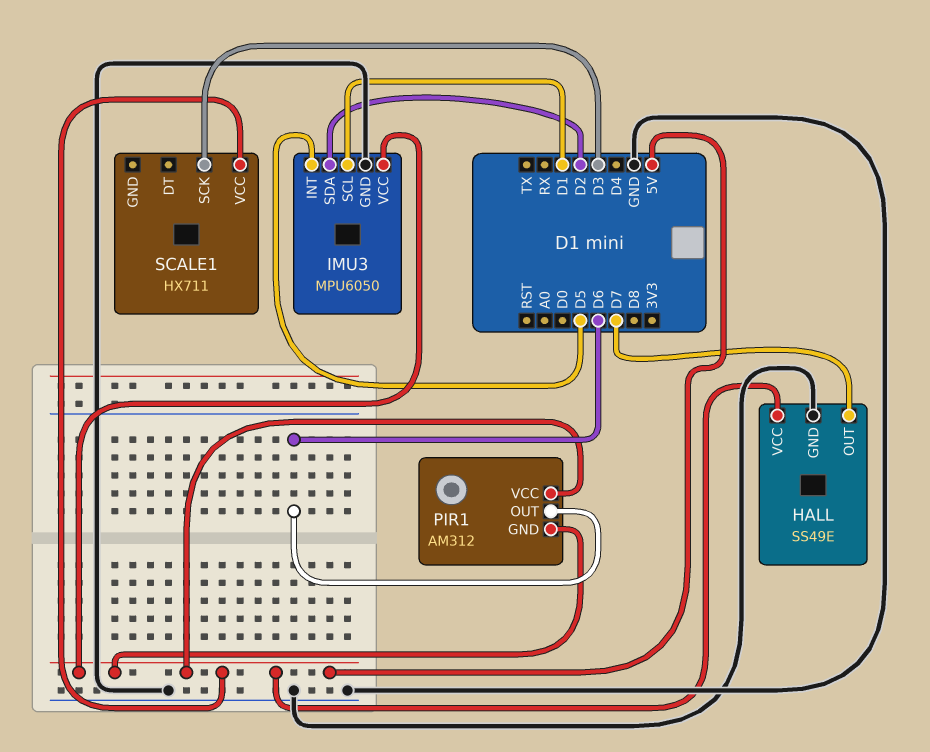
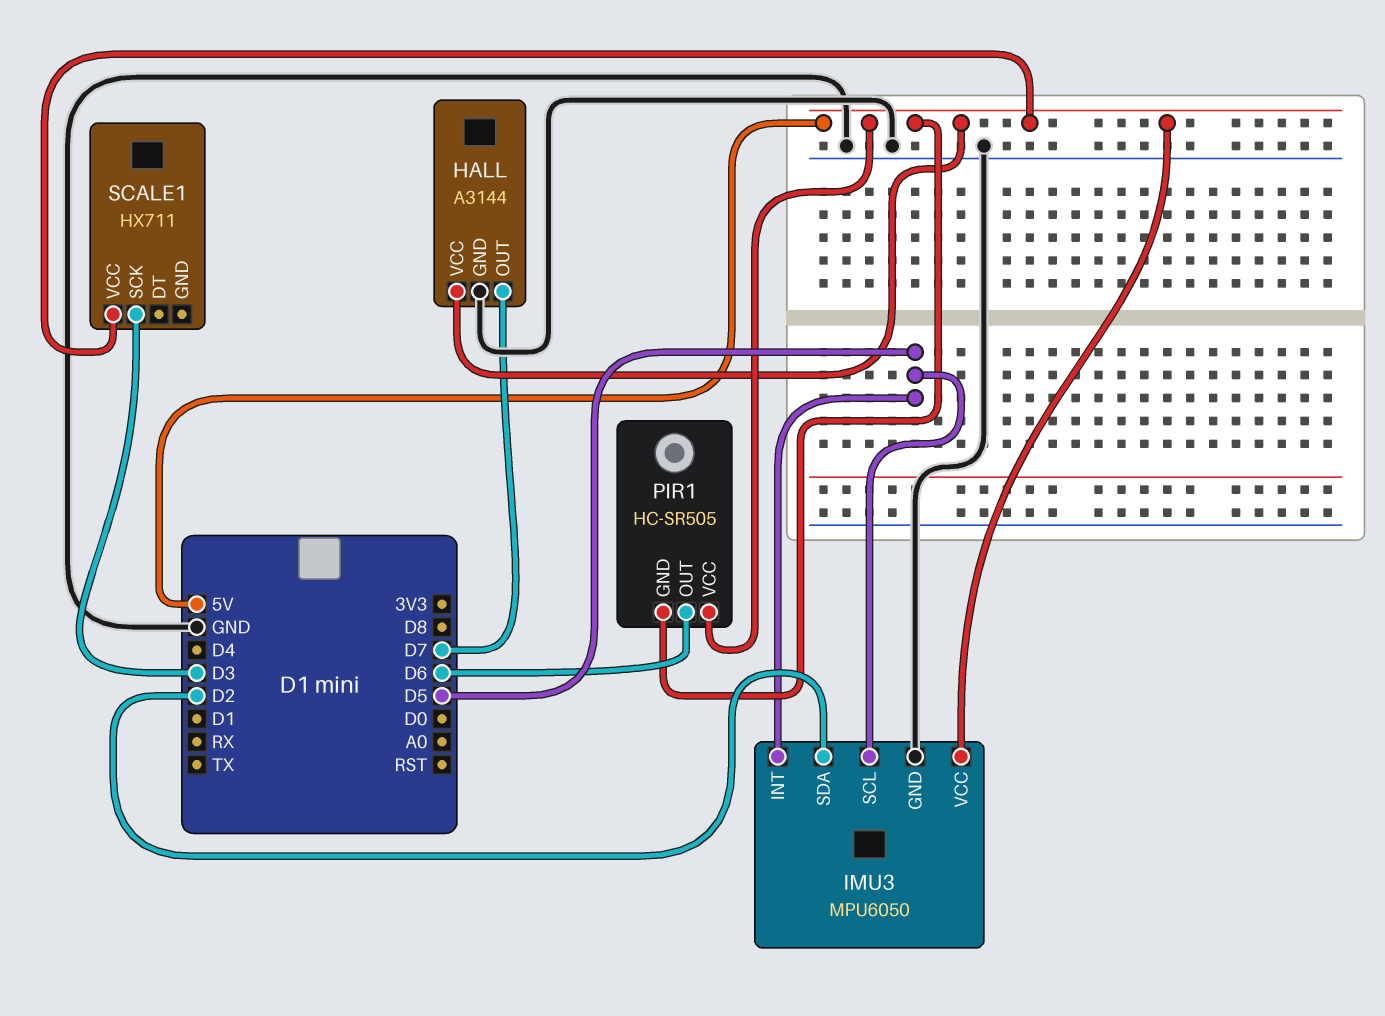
HALL: SS49E -> A3144
IMU3 pin SCL: D1 -> D5
PIR1: AM312 -> HC-SR505

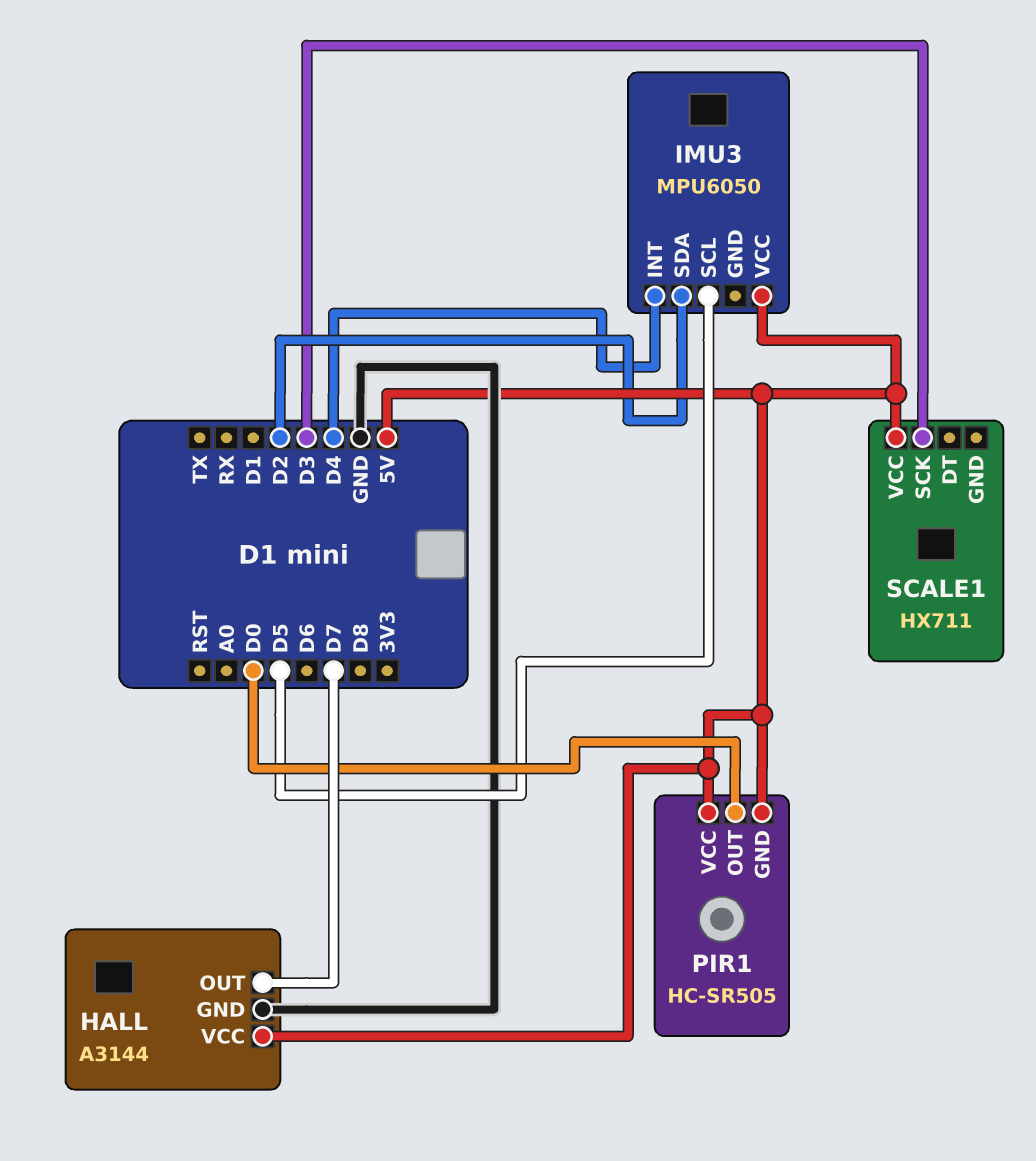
IMU3 pin GND: GND -> none
IMU3 pin INT: D5 -> D4
PIR1 pin OUT: D6 -> D0

